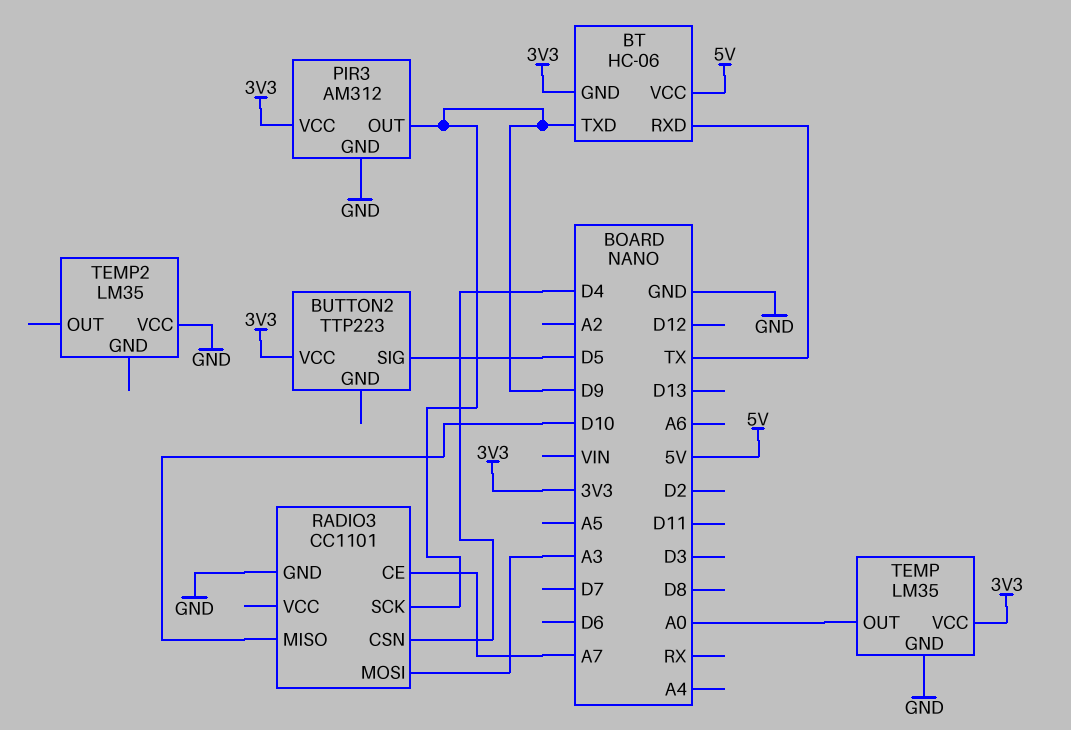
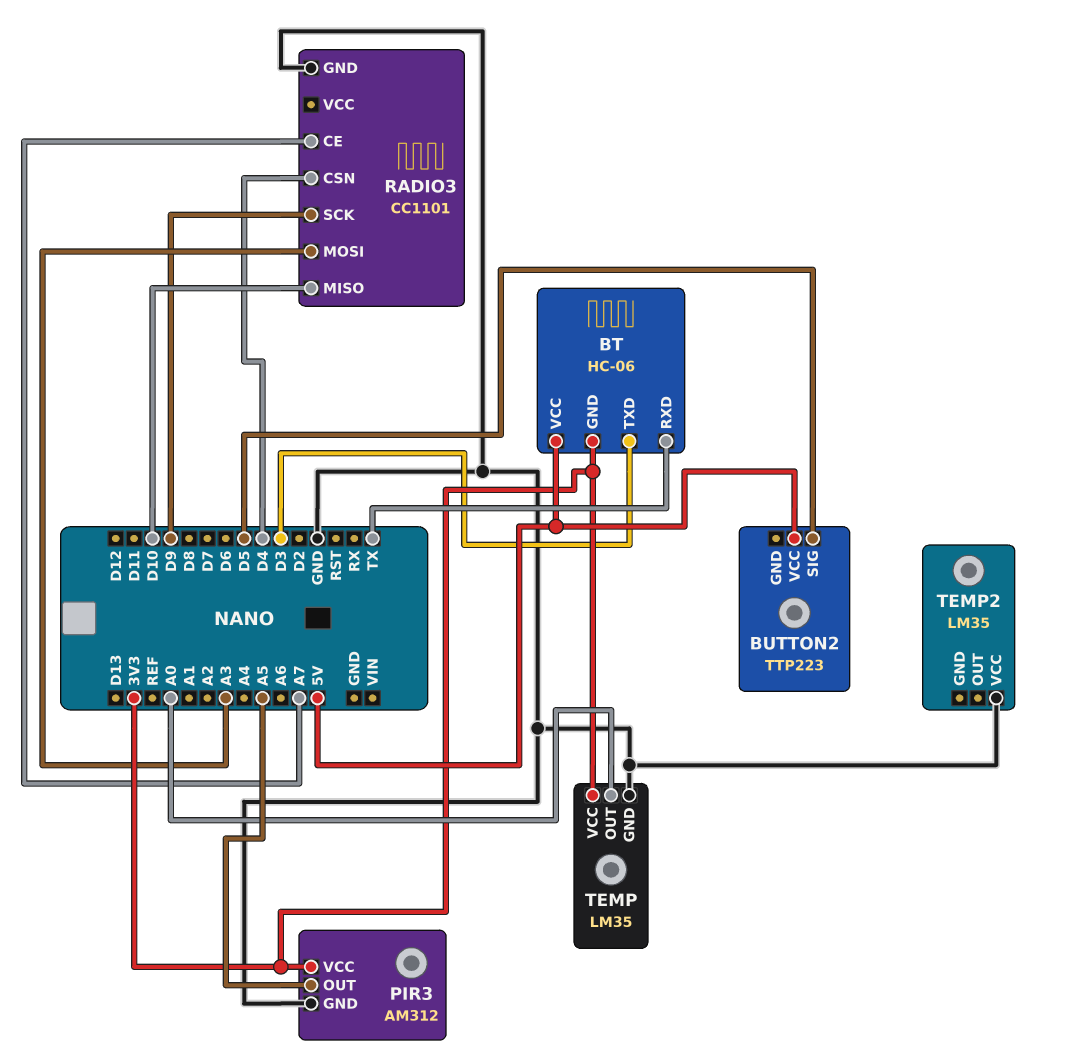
BT pin TXD: D9 -> D3
BUTTON2 pin VCC: 3V3 -> 5V
PIR3 pin OUT: D9 -> A5

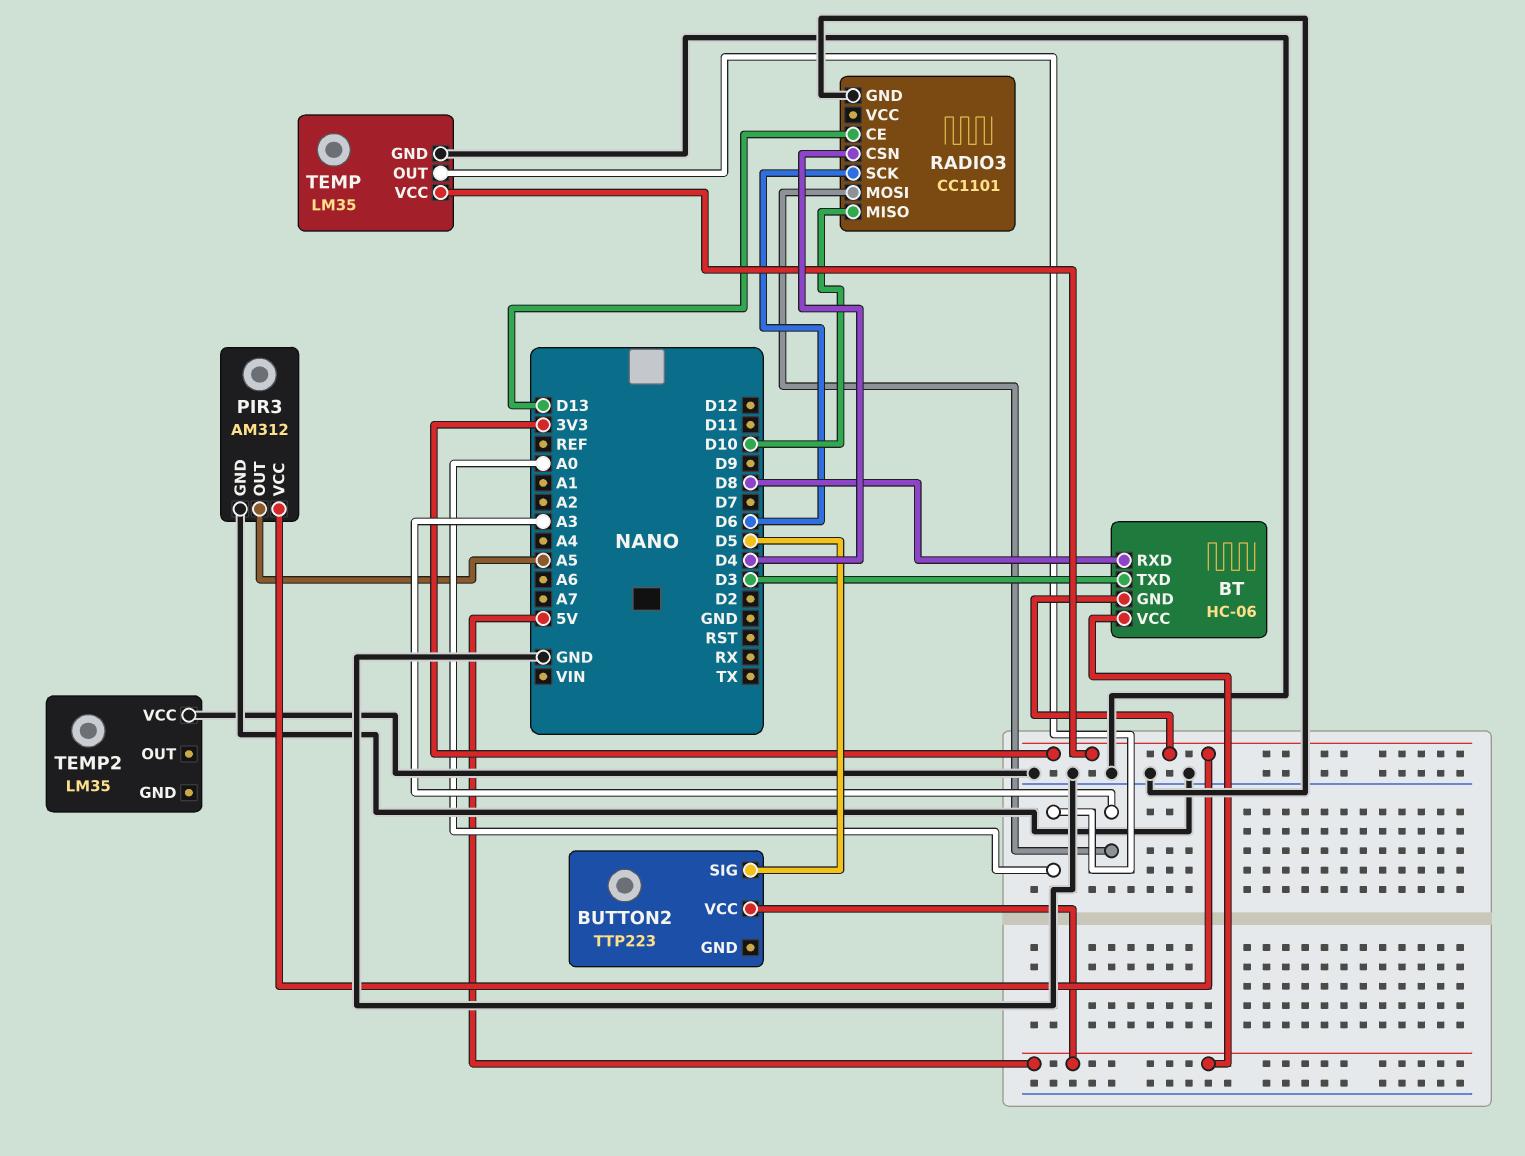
BT pin RXD: TX -> D8
RADIO3 pin CE: A7 -> D13
RADIO3 pin SCK: D9 -> D6

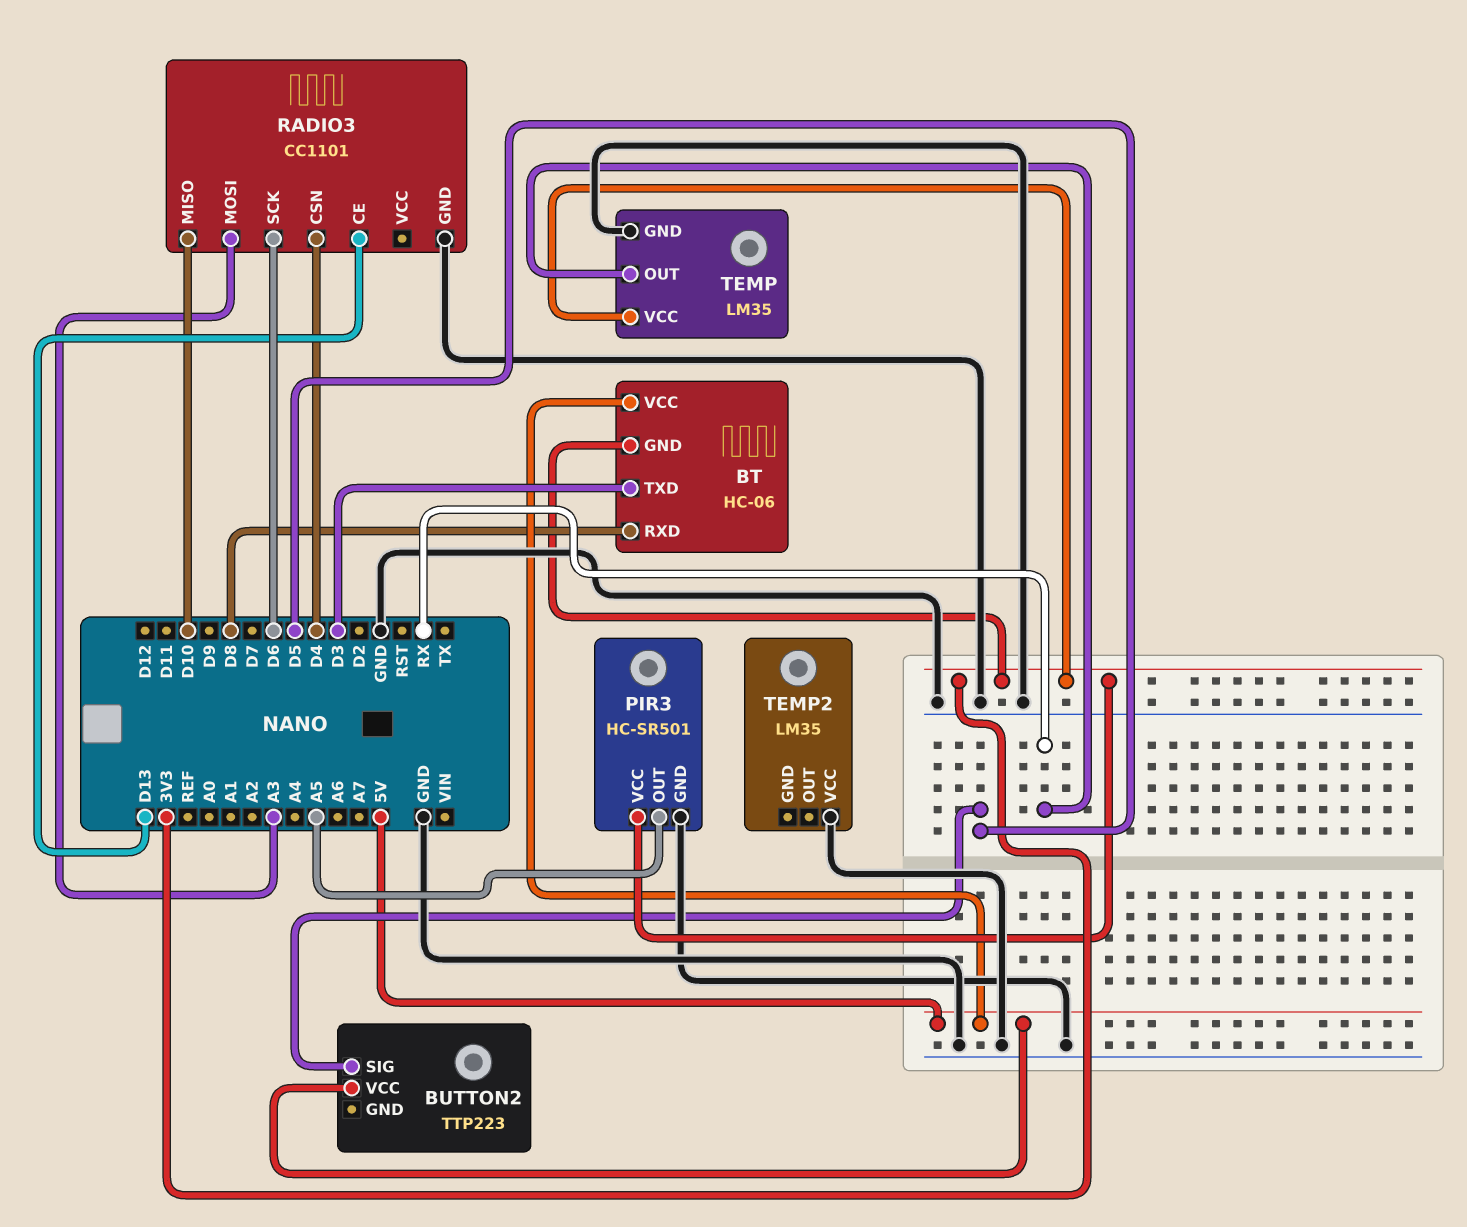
PIR3: AM312 -> HC-SR501
TEMP pin OUT: A0 -> RX

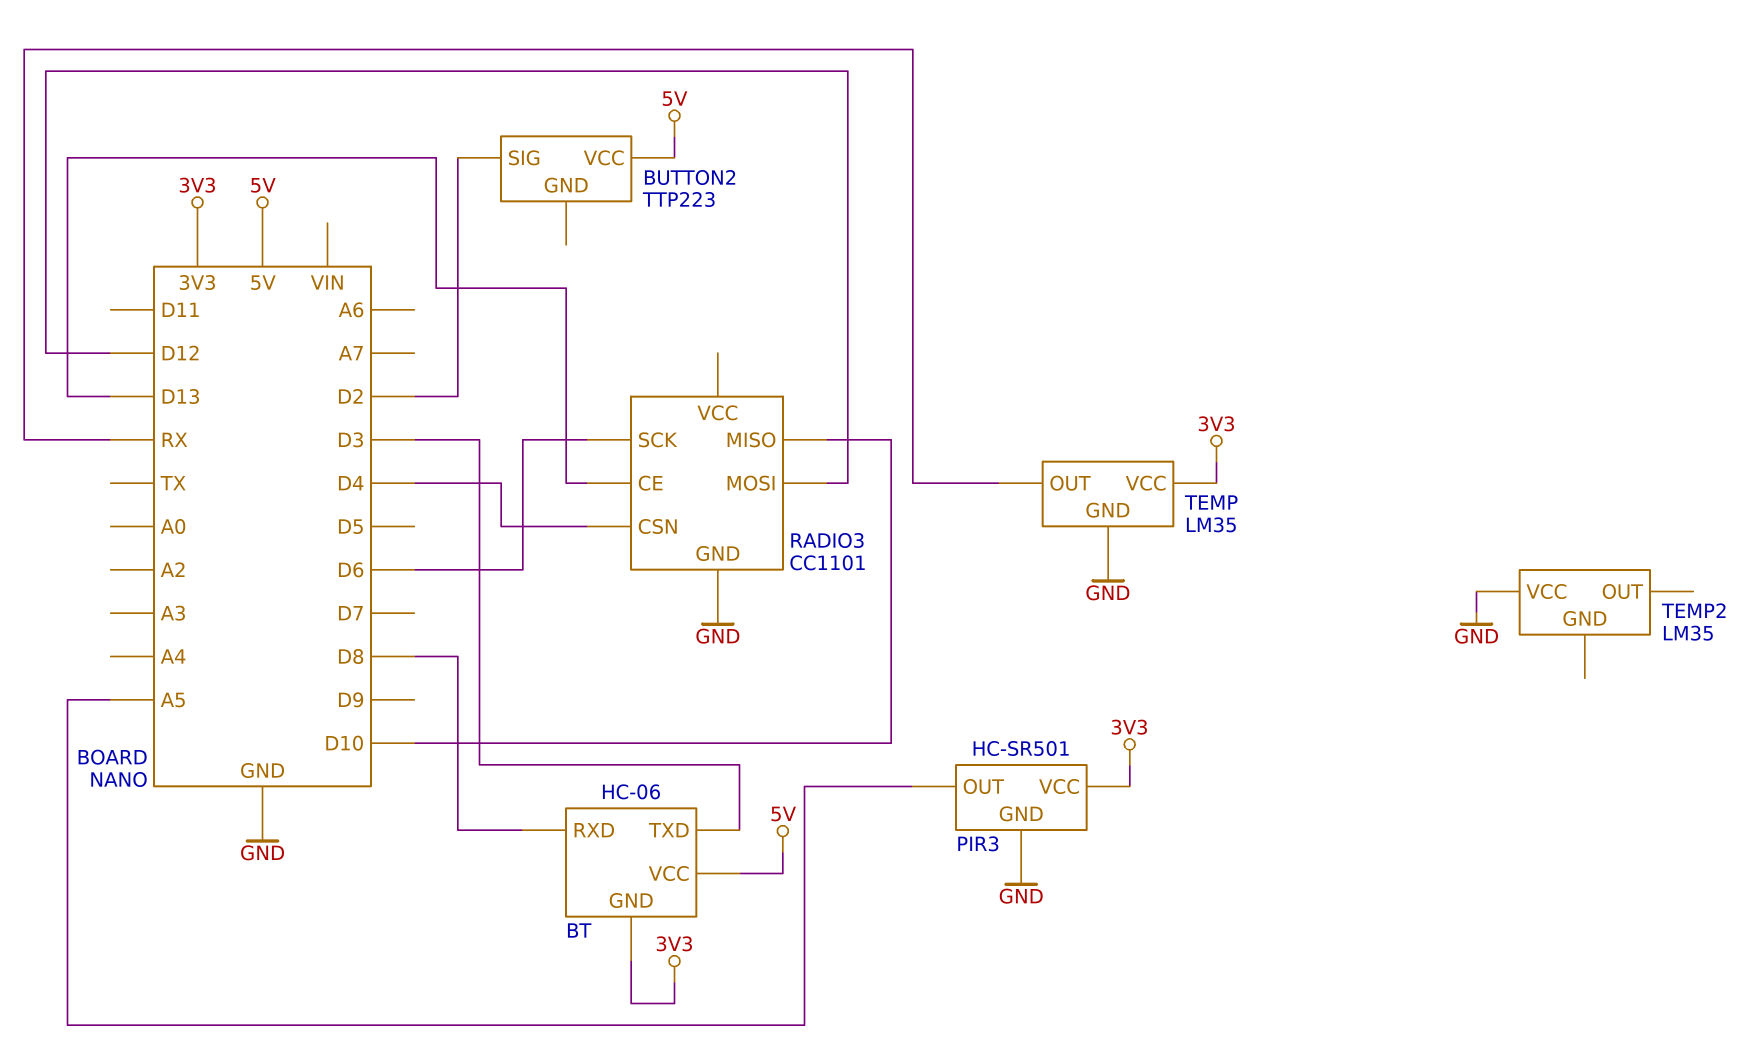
BUTTON2 pin SIG: D5 -> D2
RADIO3 pin MOSI: A3 -> D12

